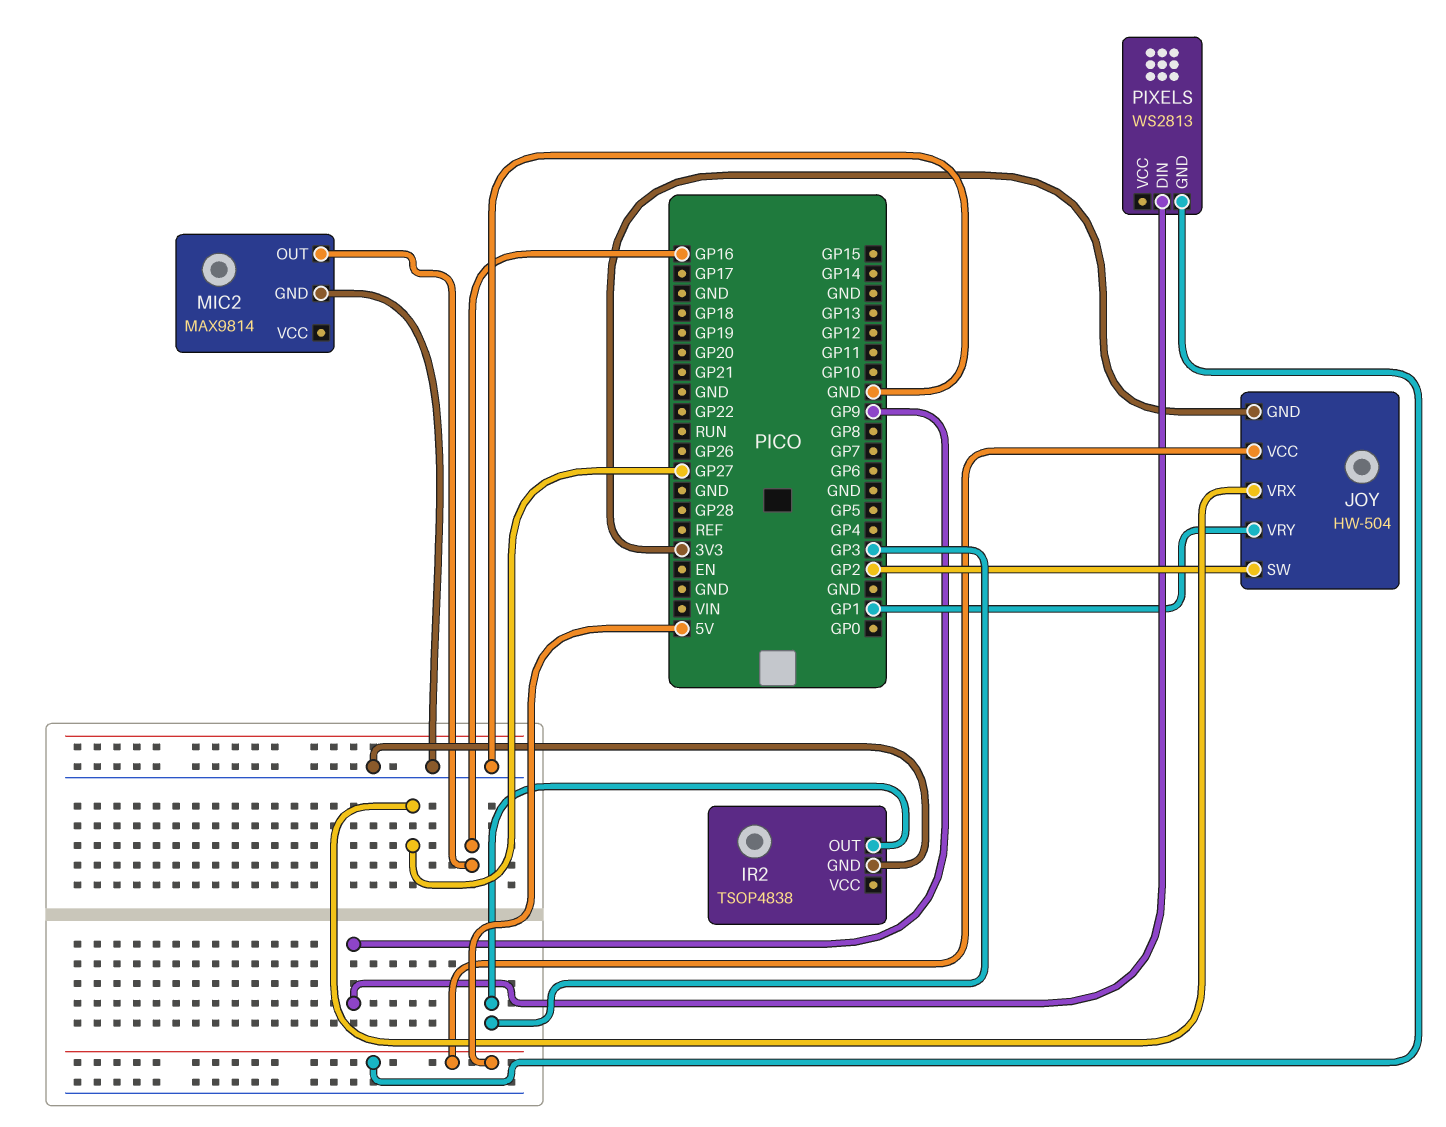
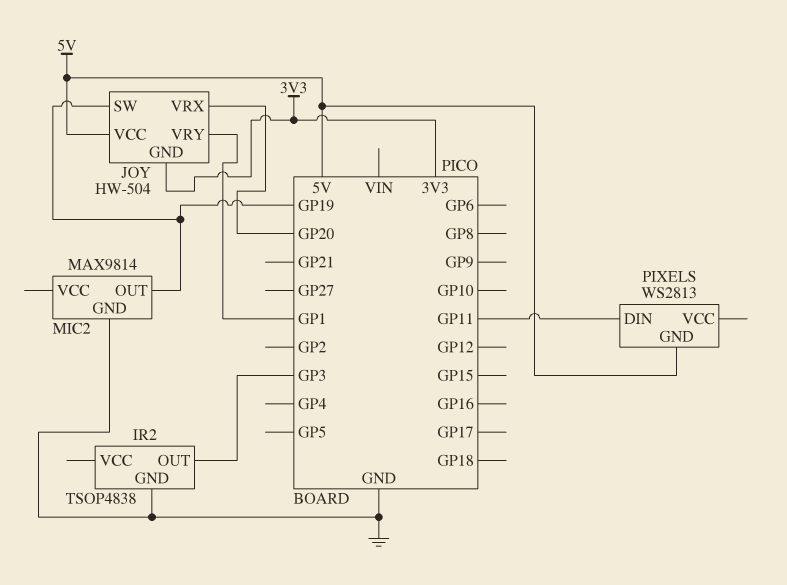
JOY pin SW: GP2 -> GP19
JOY pin VRX: GP27 -> GP20
MIC2 pin OUT: GP16 -> GP19
PIXELS pin DIN: GP9 -> GP11

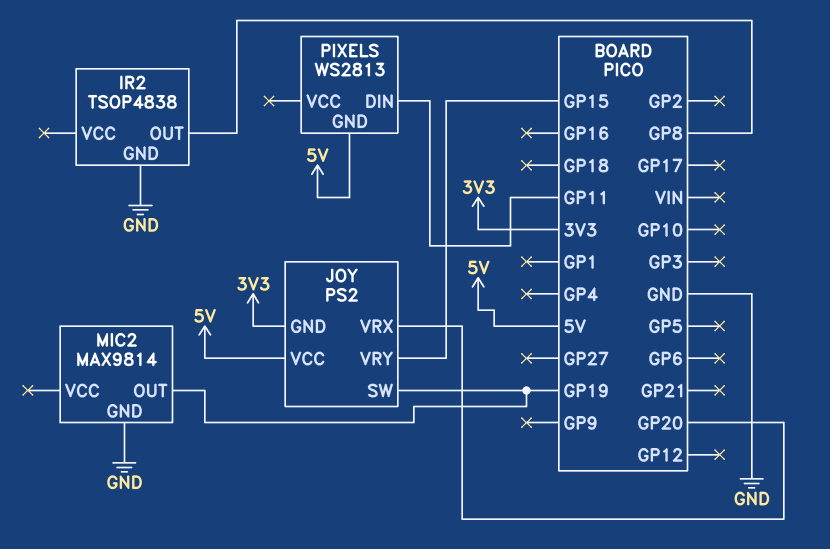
IR2 pin OUT: GP3 -> GP8
JOY: HW-504 -> PS2
JOY pin VRY: GP1 -> GP15

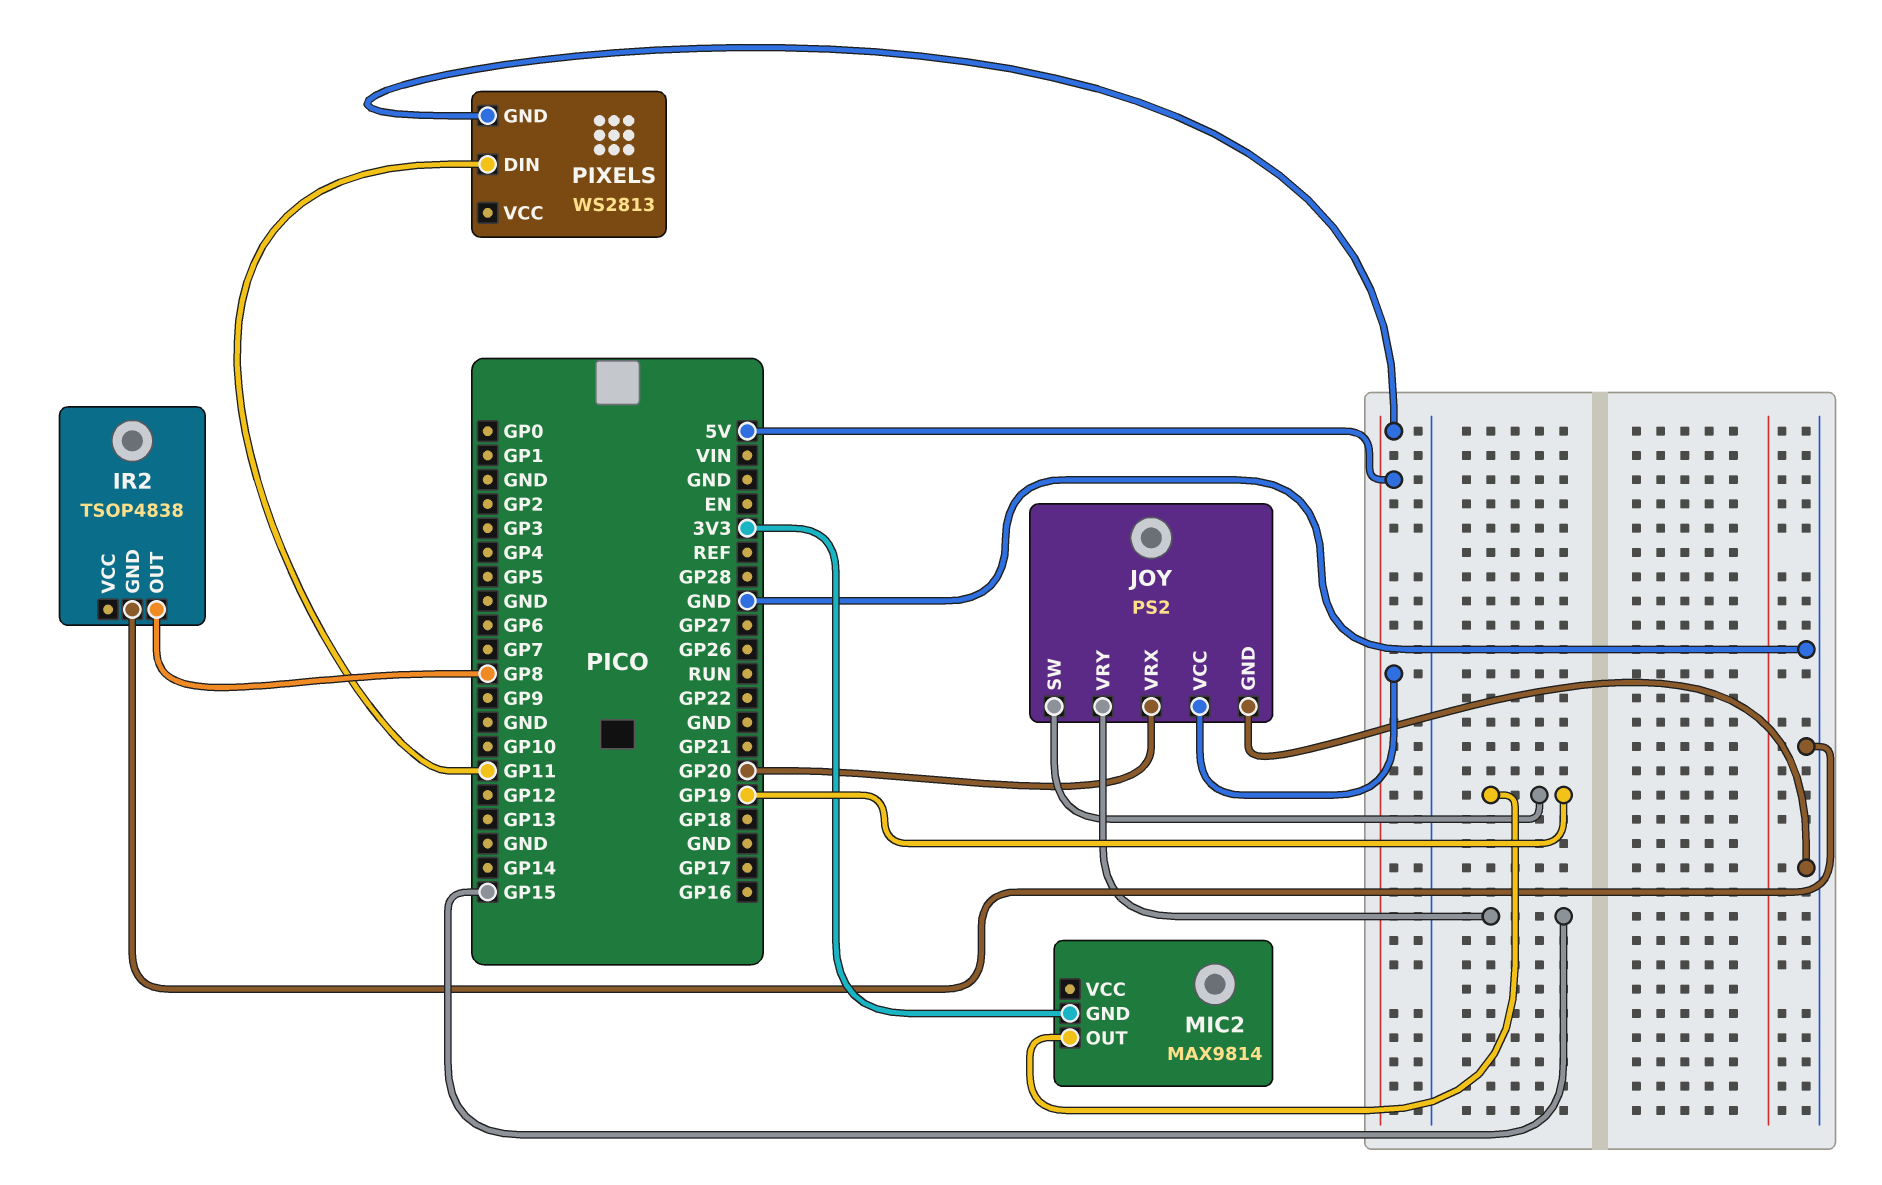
JOY pin GND: 3V3 -> GND
MIC2 pin GND: GND -> 3V3

